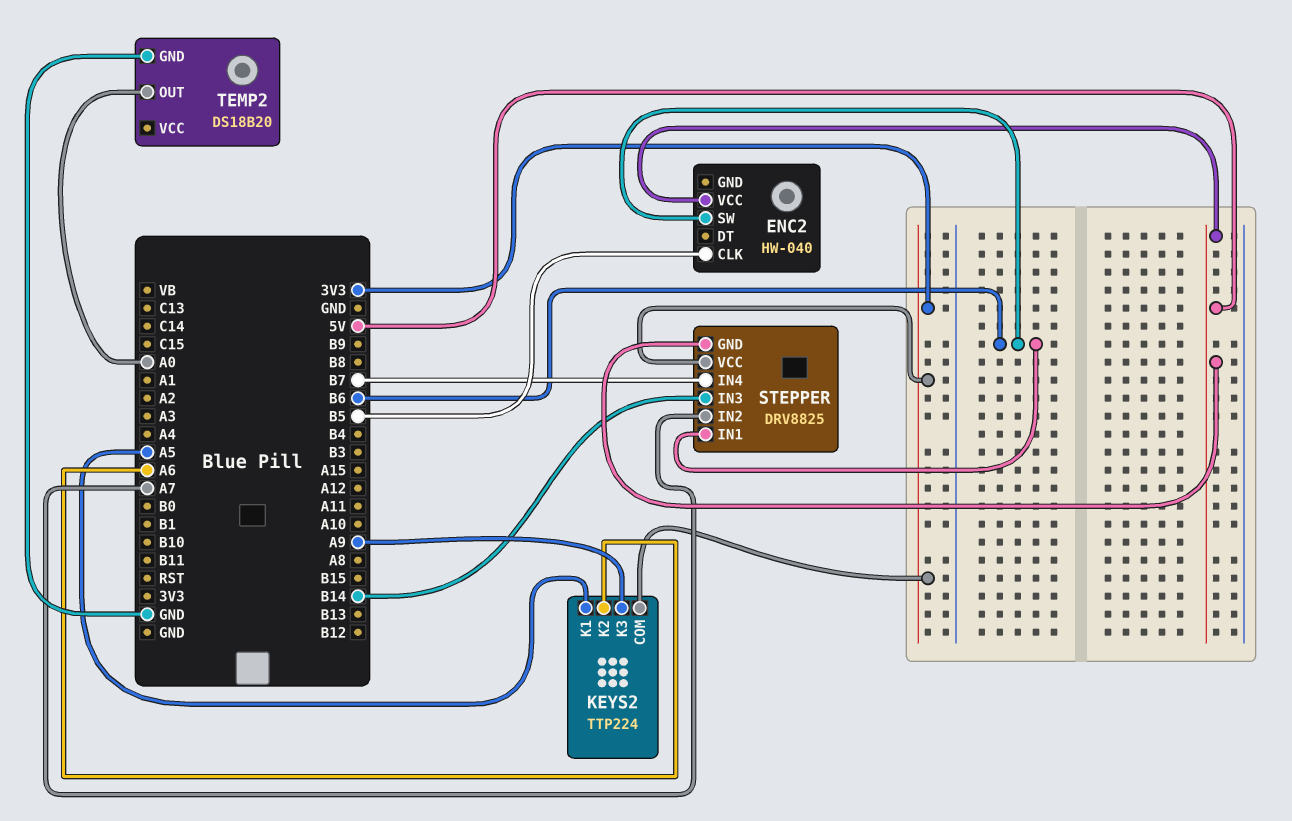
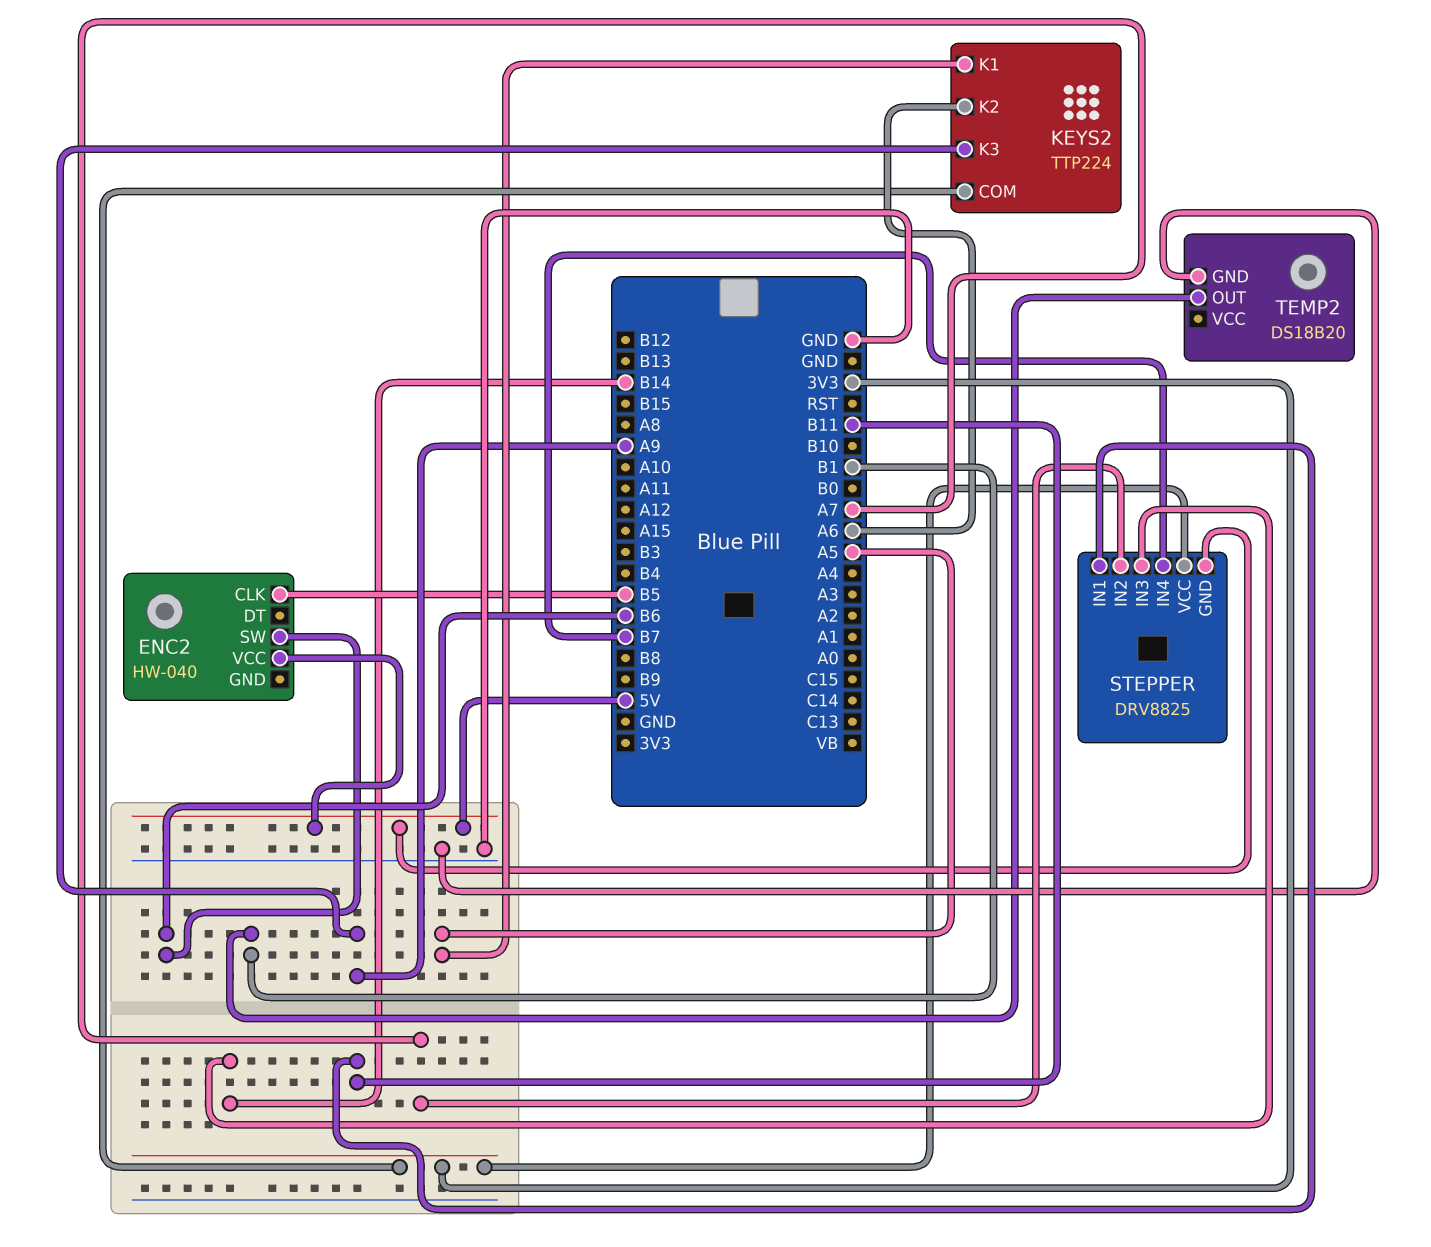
STEPPER pin IN1: B6 -> B11
TEMP2 pin OUT: A0 -> B1

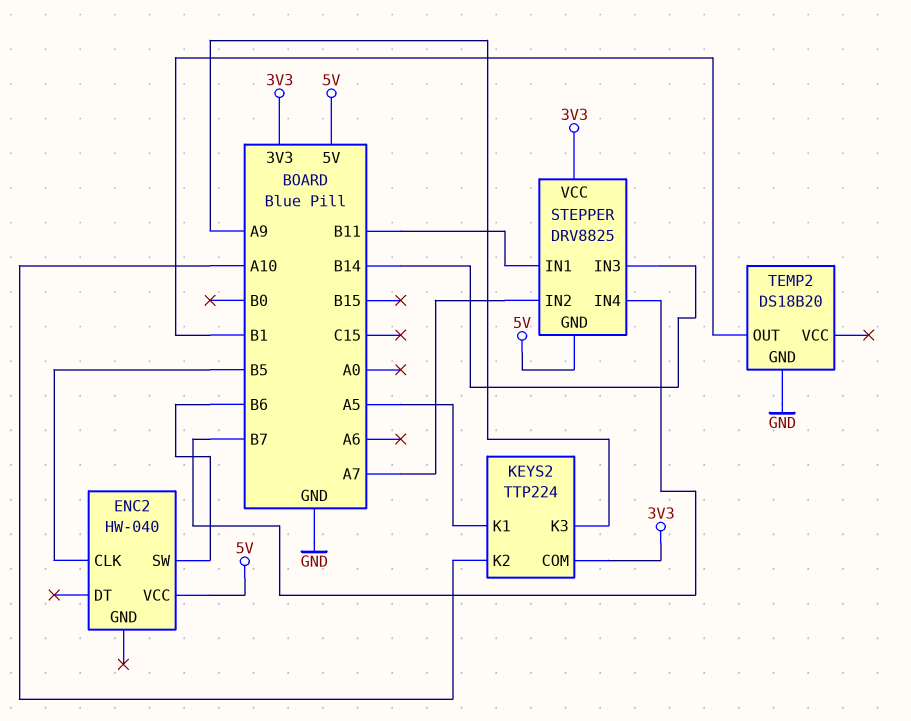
KEYS2 pin K2: A6 -> A10

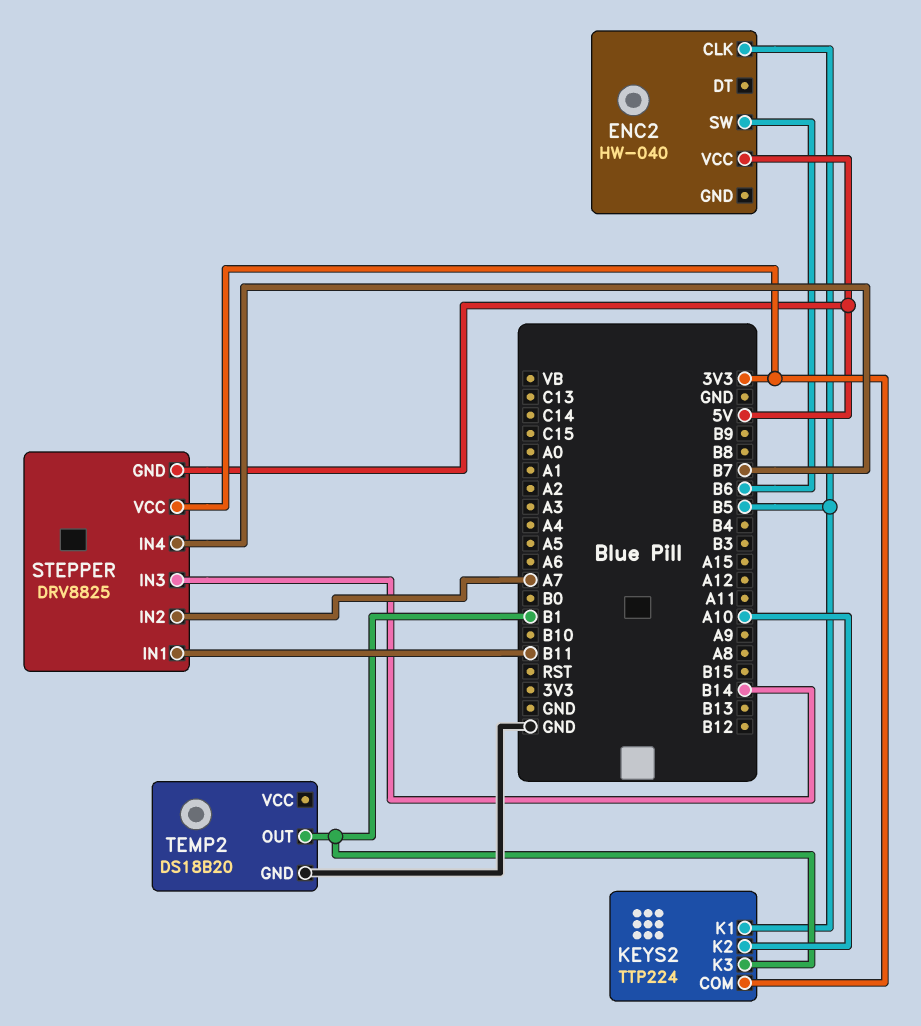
KEYS2 pin K1: A5 -> B5
KEYS2 pin K3: A9 -> B1

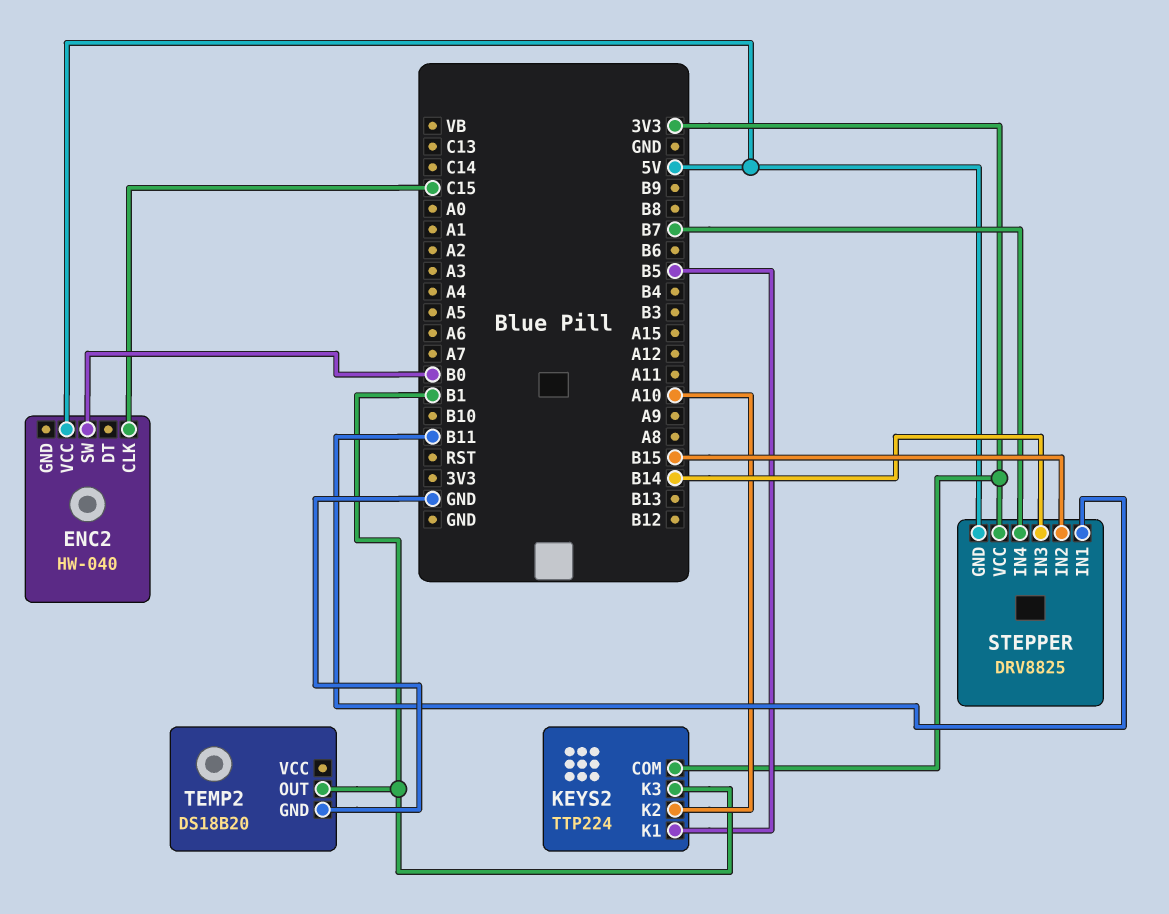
ENC2 pin CLK: B5 -> C15
ENC2 pin SW: B6 -> B0
STEPPER pin IN2: A7 -> B15

